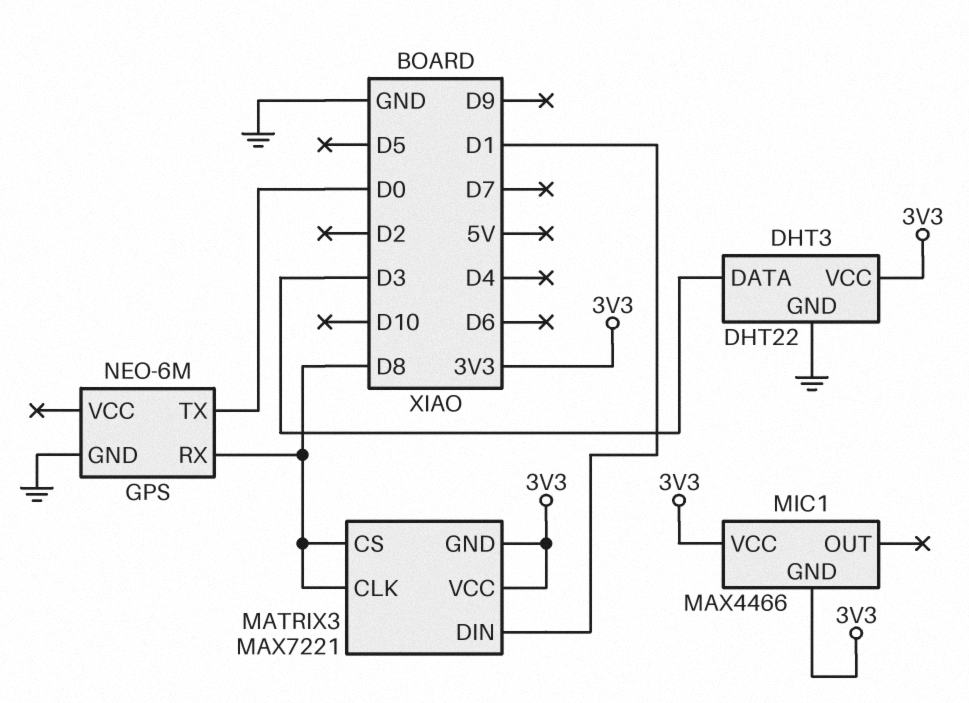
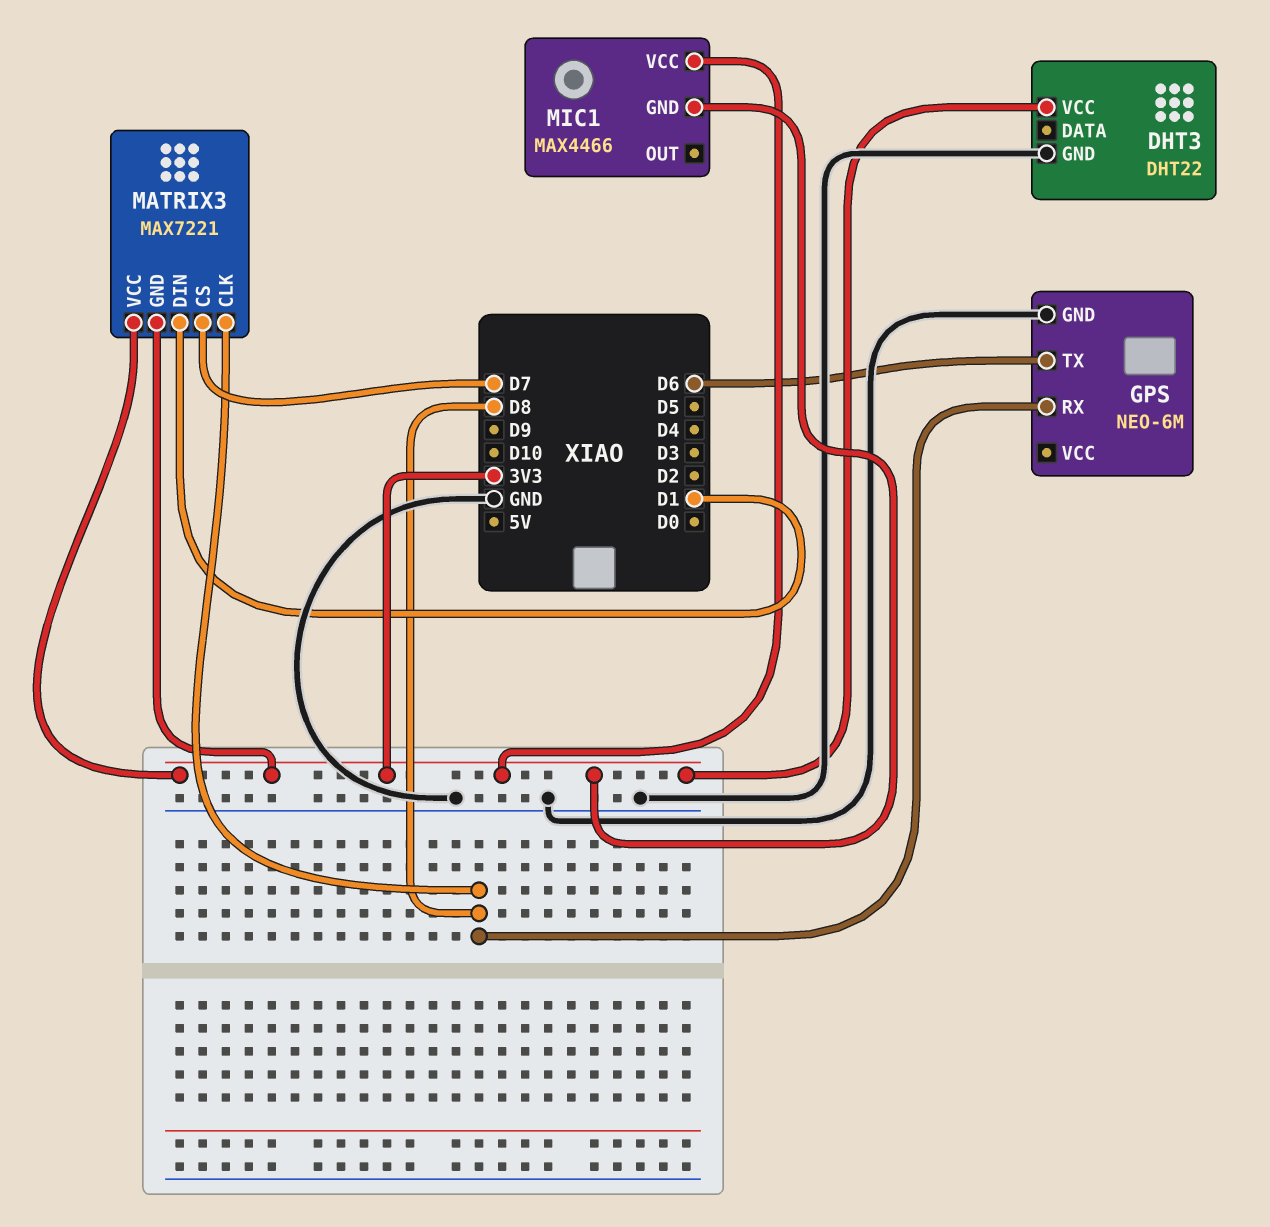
DHT3 pin DATA: D3 -> none
GPS pin TX: D0 -> D6
MATRIX3 pin CS: D8 -> D7

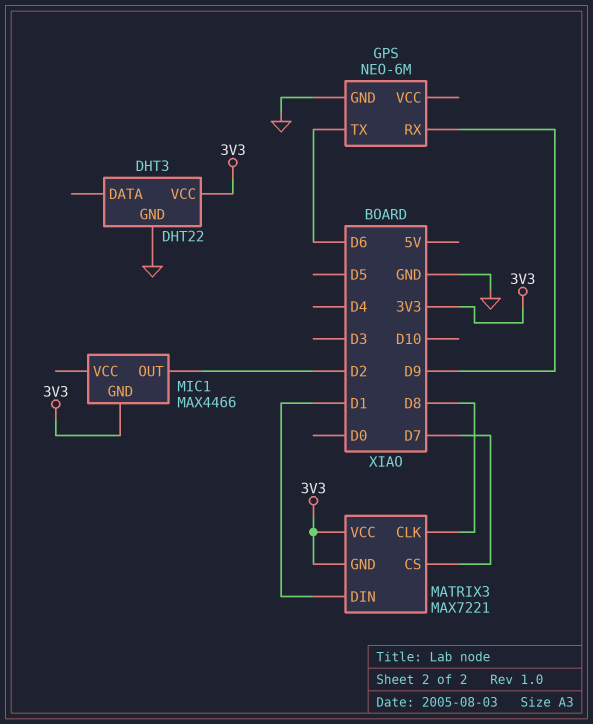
GPS pin RX: D8 -> D9
MIC1 pin OUT: none -> D2
MIC1 pin VCC: 3V3 -> none

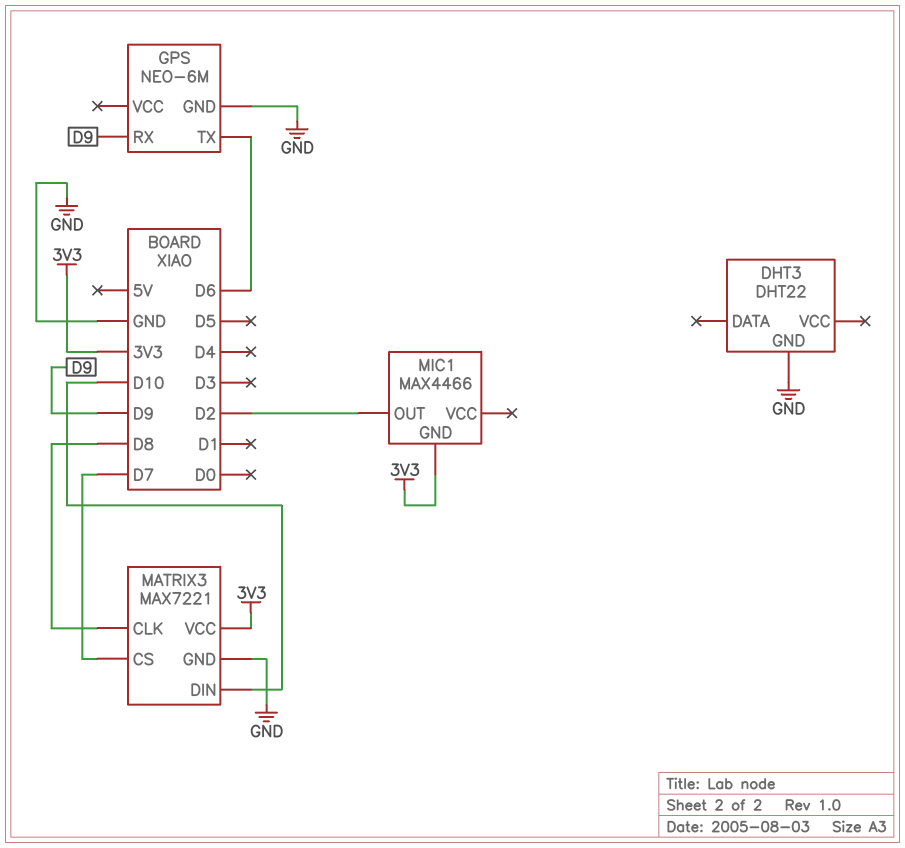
DHT3 pin VCC: 3V3 -> none
MATRIX3 pin DIN: D1 -> D10
MATRIX3 pin GND: 3V3 -> GND

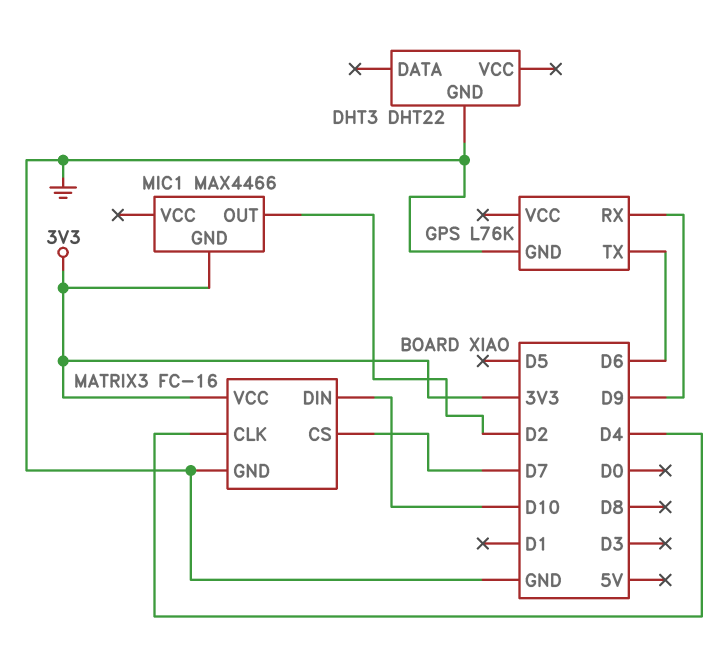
GPS: NEO-6M -> L76K
MATRIX3: MAX7221 -> FC-16
MATRIX3 pin CLK: D8 -> D4

